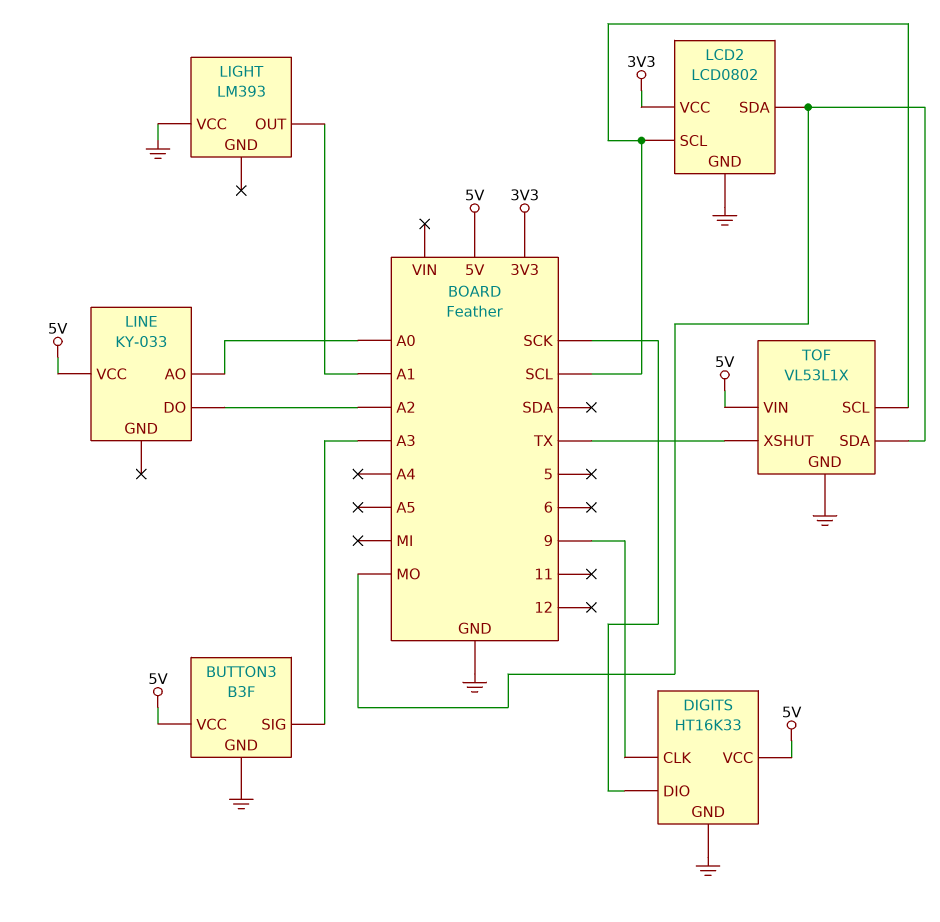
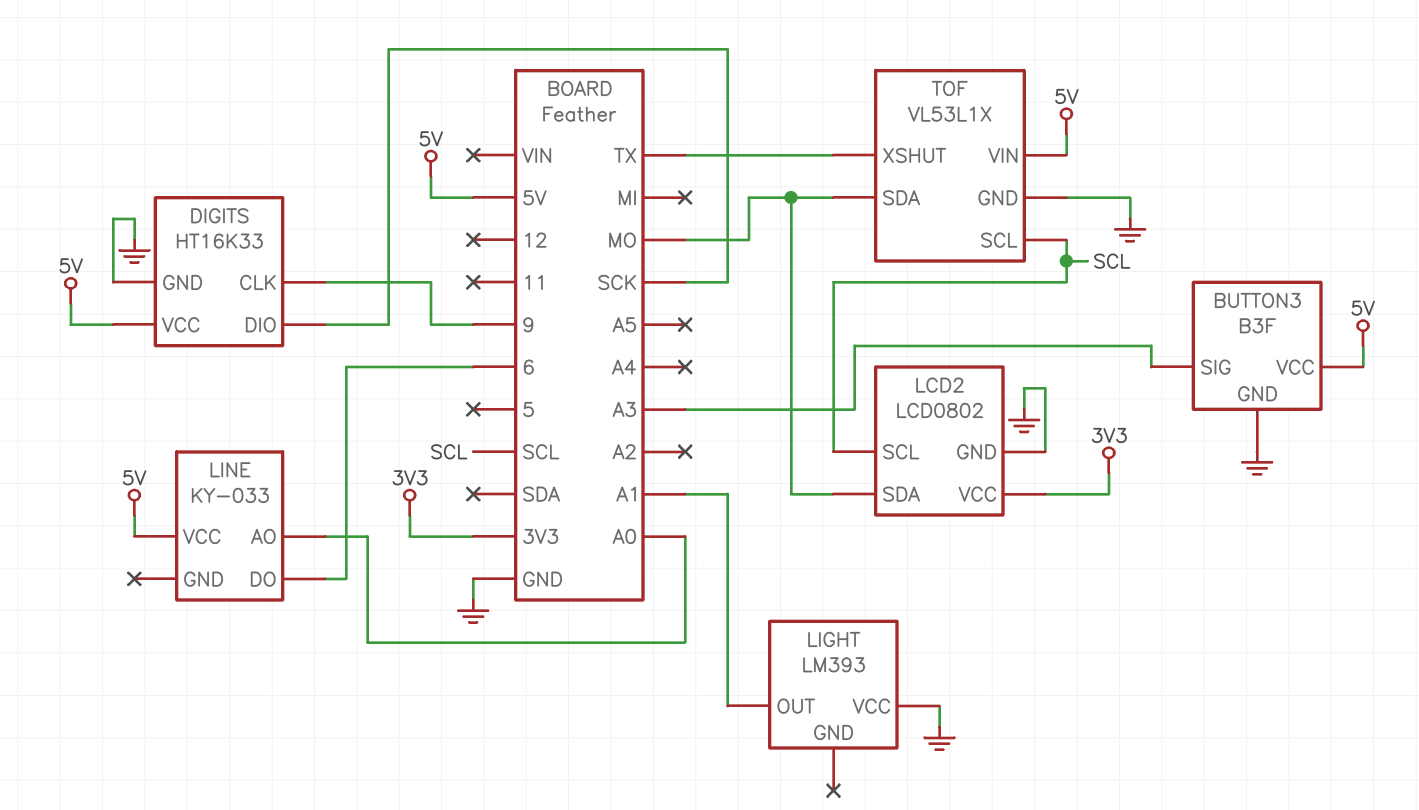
LINE pin DO: A2 -> 6

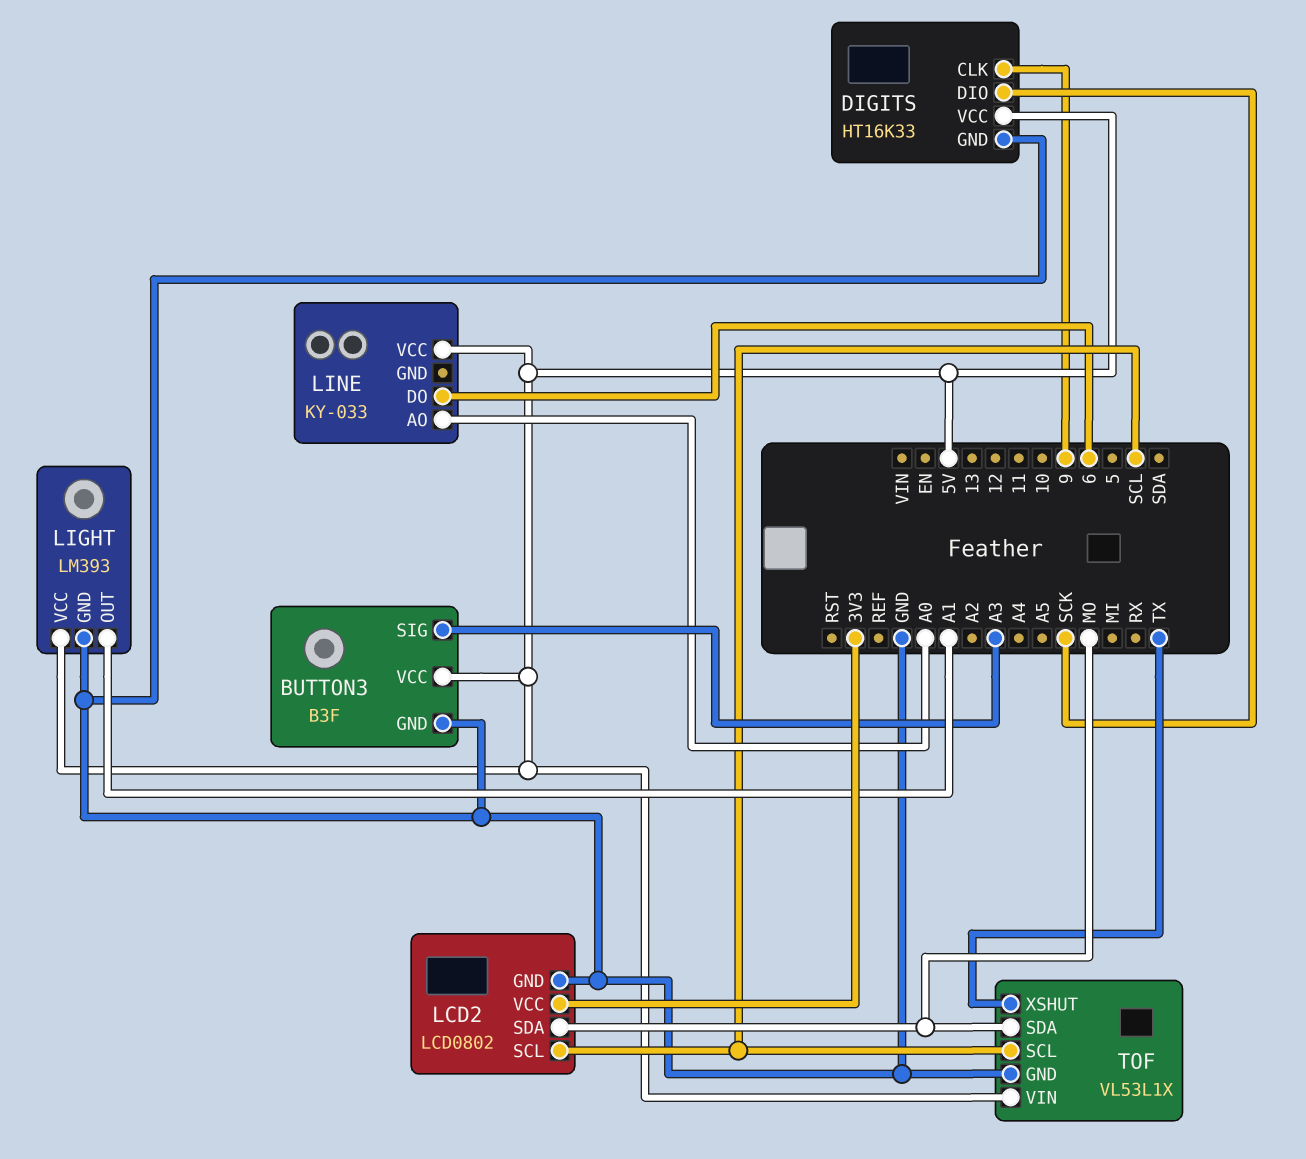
LIGHT pin GND: none -> GND
LIGHT pin VCC: GND -> 5V

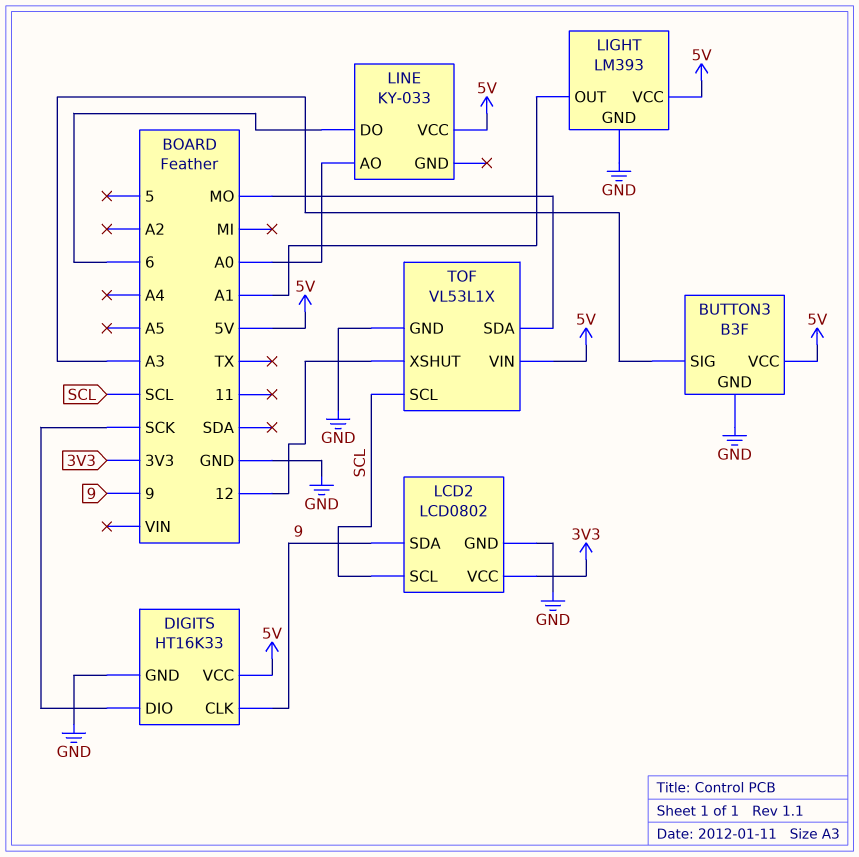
LCD2 pin SDA: MO -> 9
TOF pin XSHUT: TX -> 12

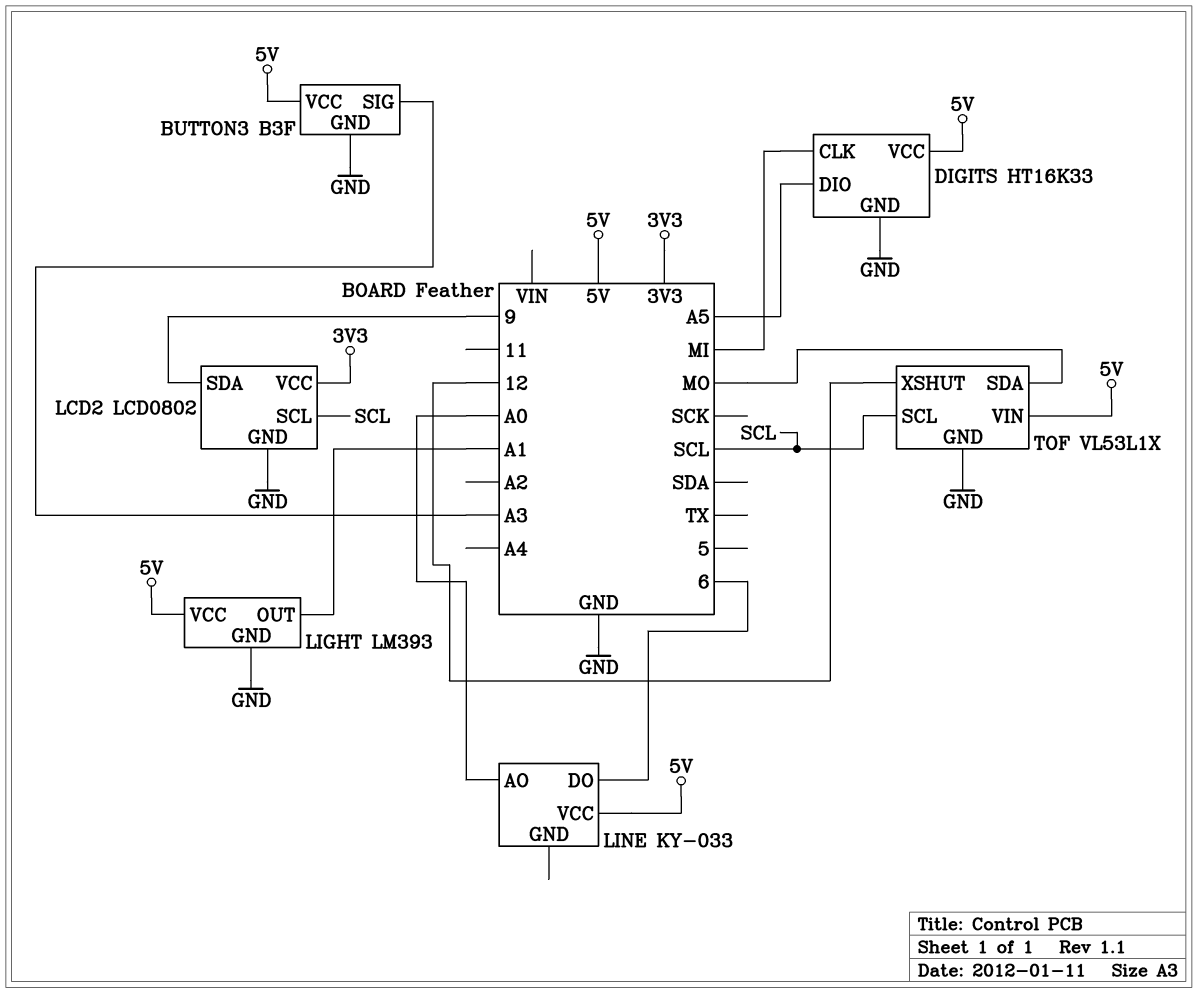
DIGITS pin CLK: 9 -> MI
DIGITS pin DIO: SCK -> A5

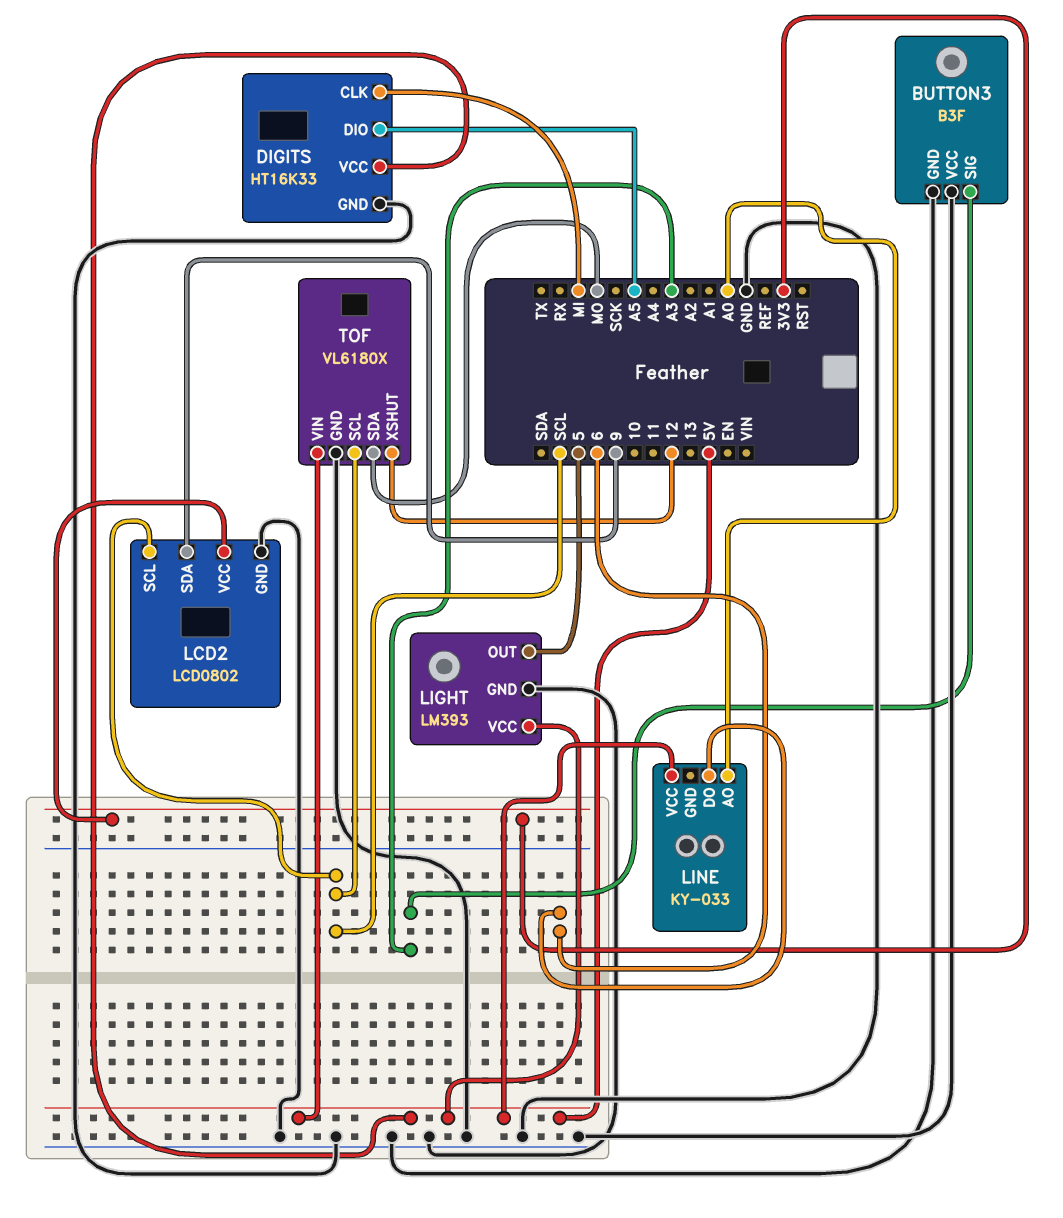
BUTTON3 pin VCC: 5V -> GND
LIGHT pin OUT: A1 -> 5
TOF: VL53L1X -> VL6180X

